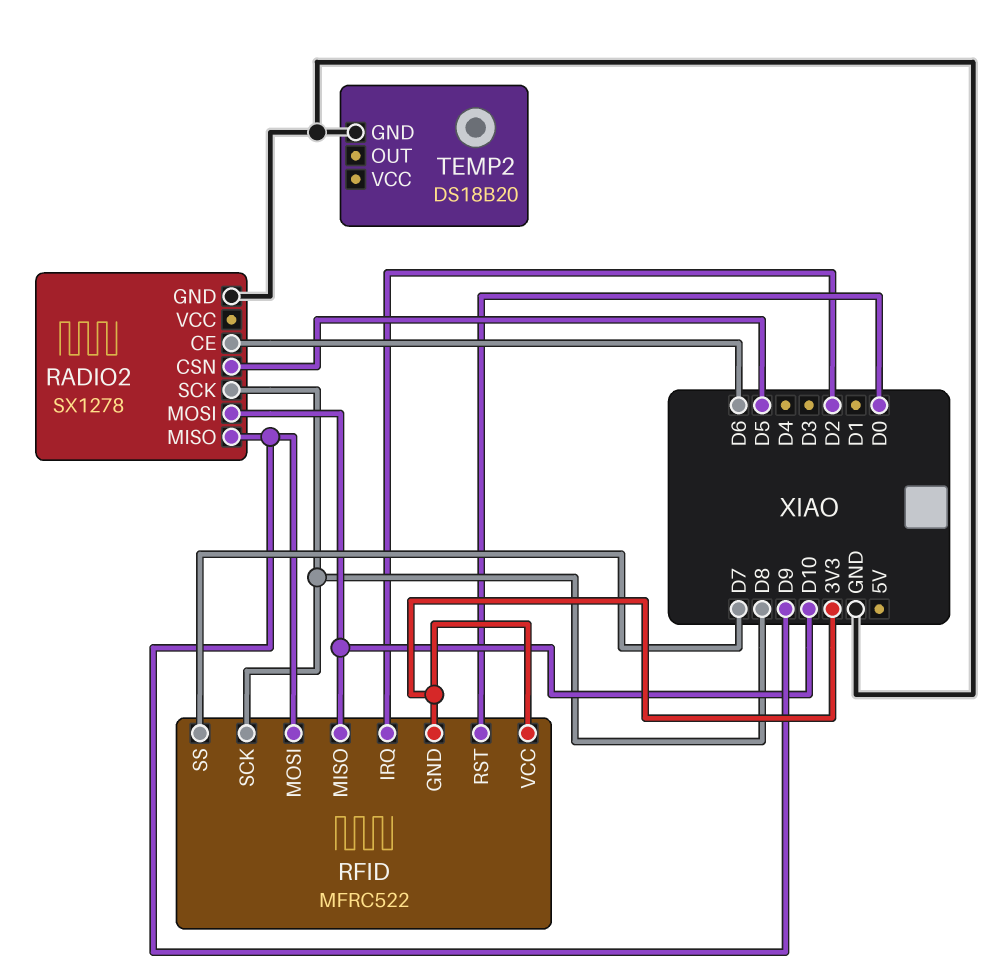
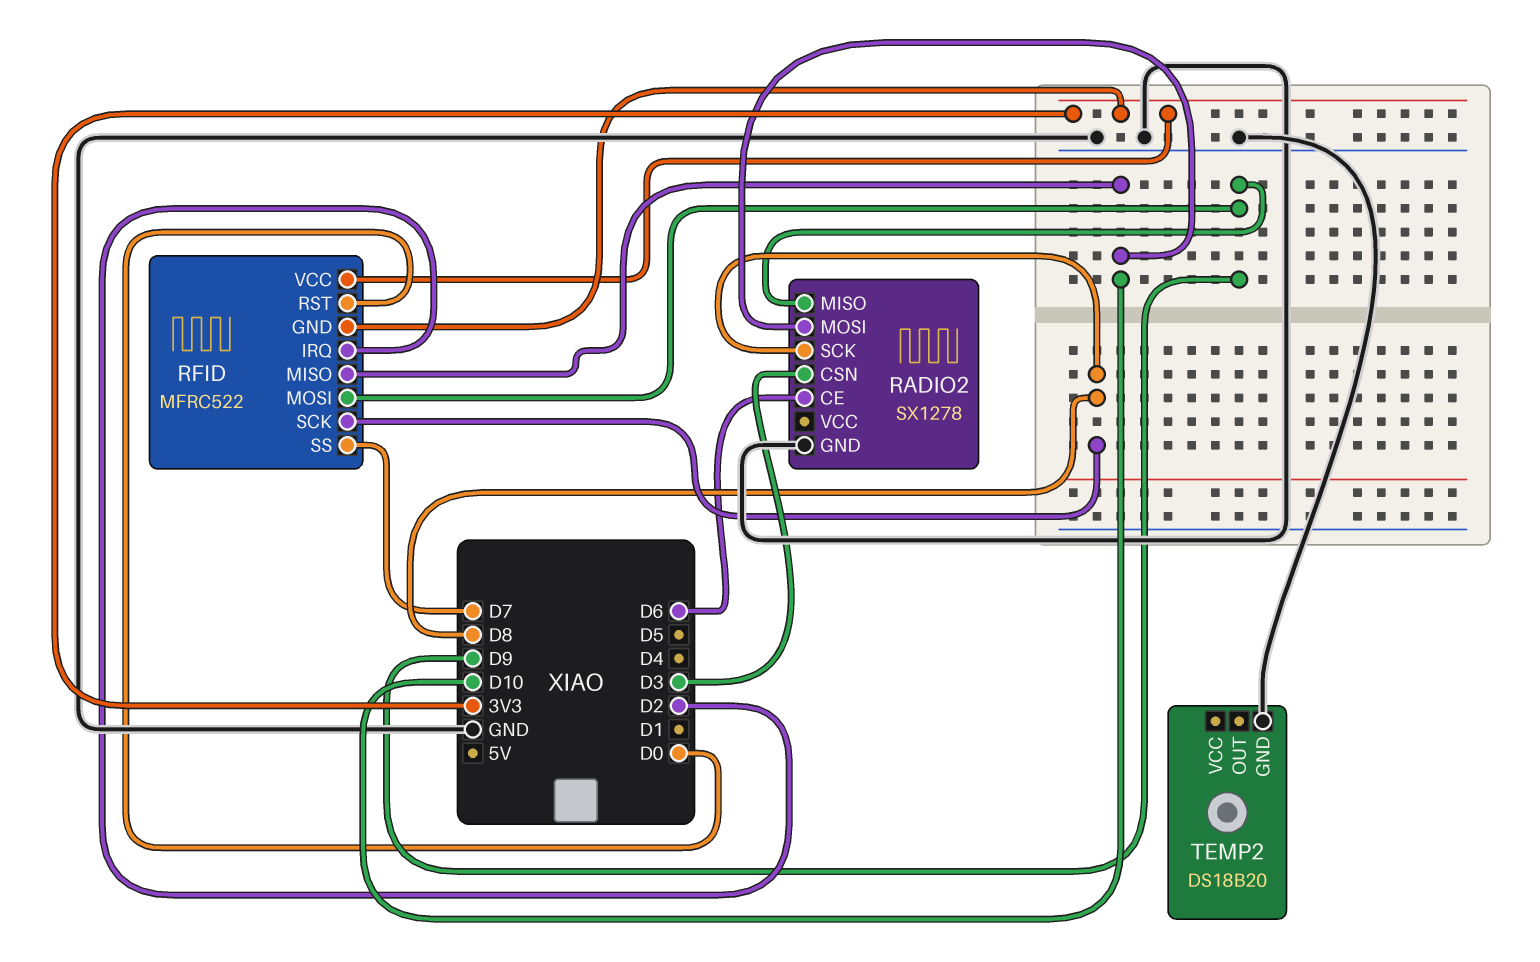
RADIO2 pin CSN: D5 -> D3

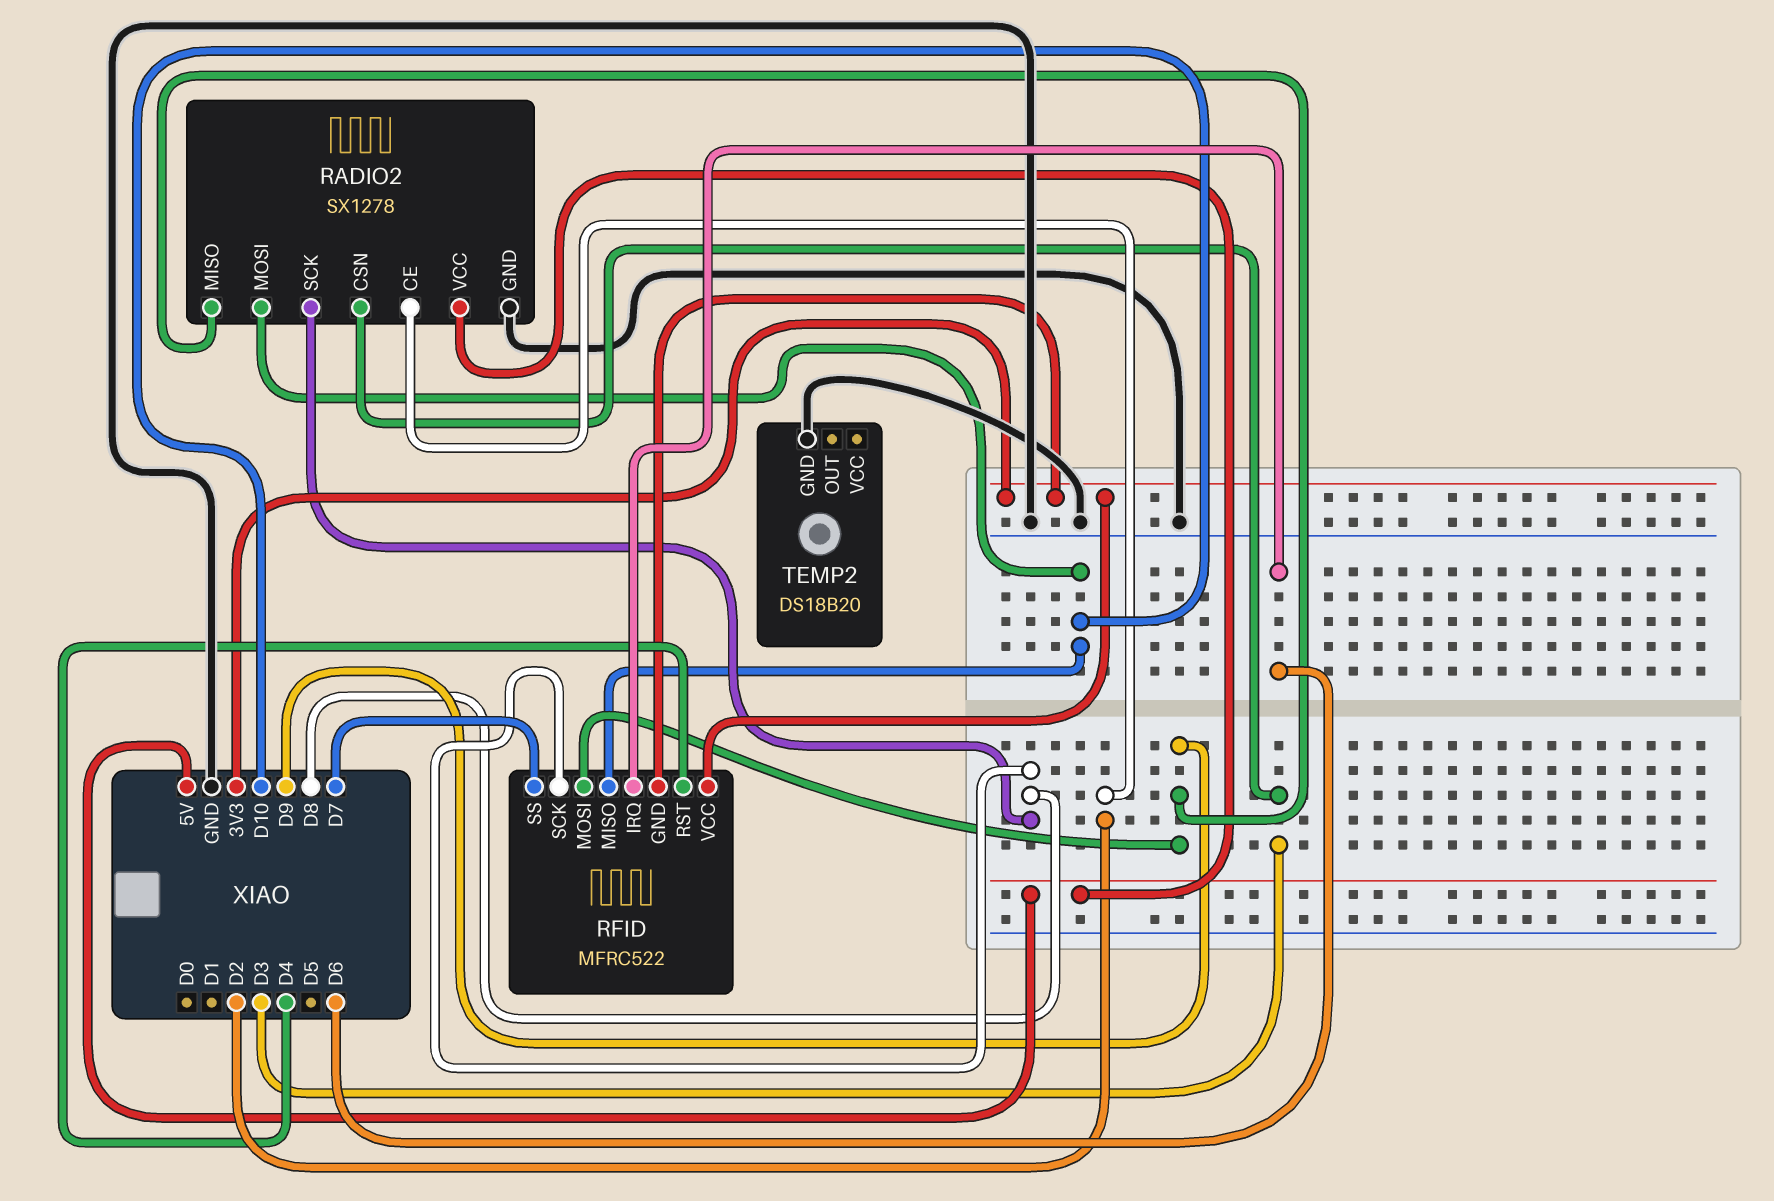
RADIO2 pin CE: D6 -> D2
RADIO2 pin VCC: none -> 5V
RFID pin IRQ: D2 -> D6
RFID pin RST: D0 -> D4

